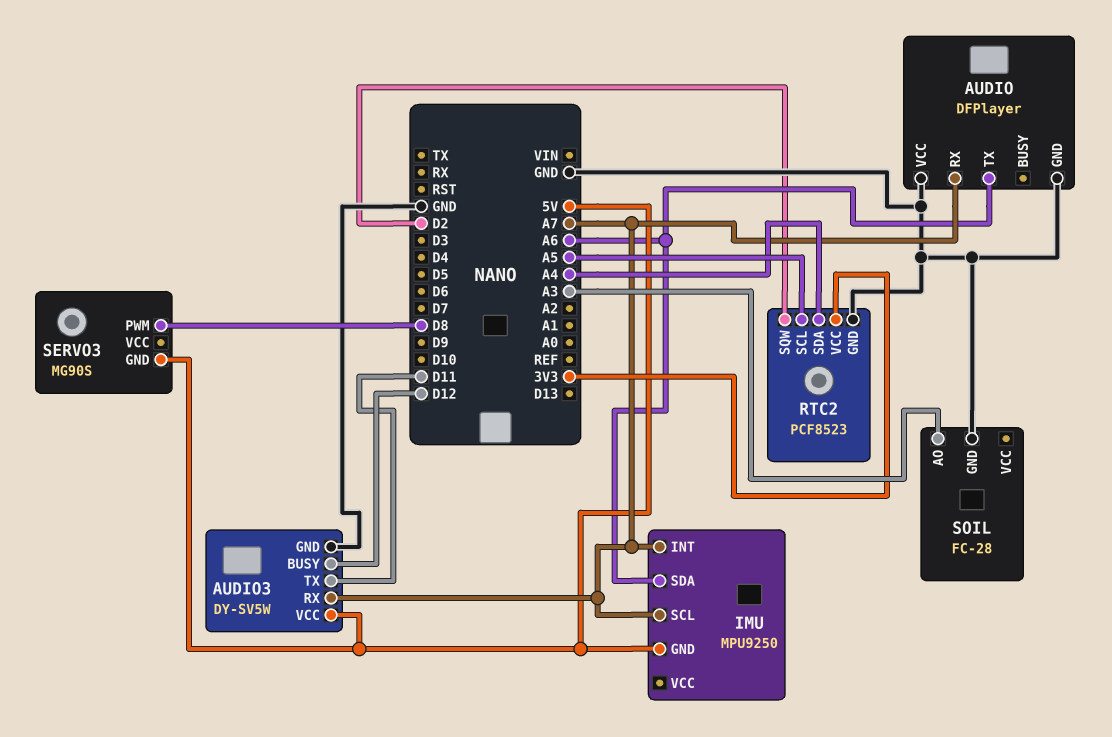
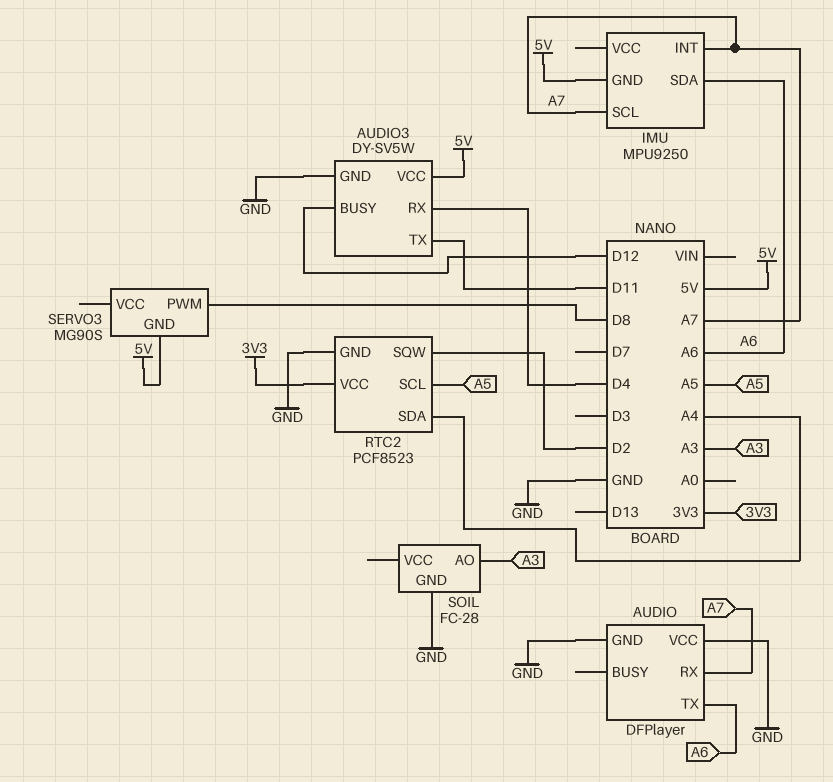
AUDIO3 pin RX: A7 -> D4

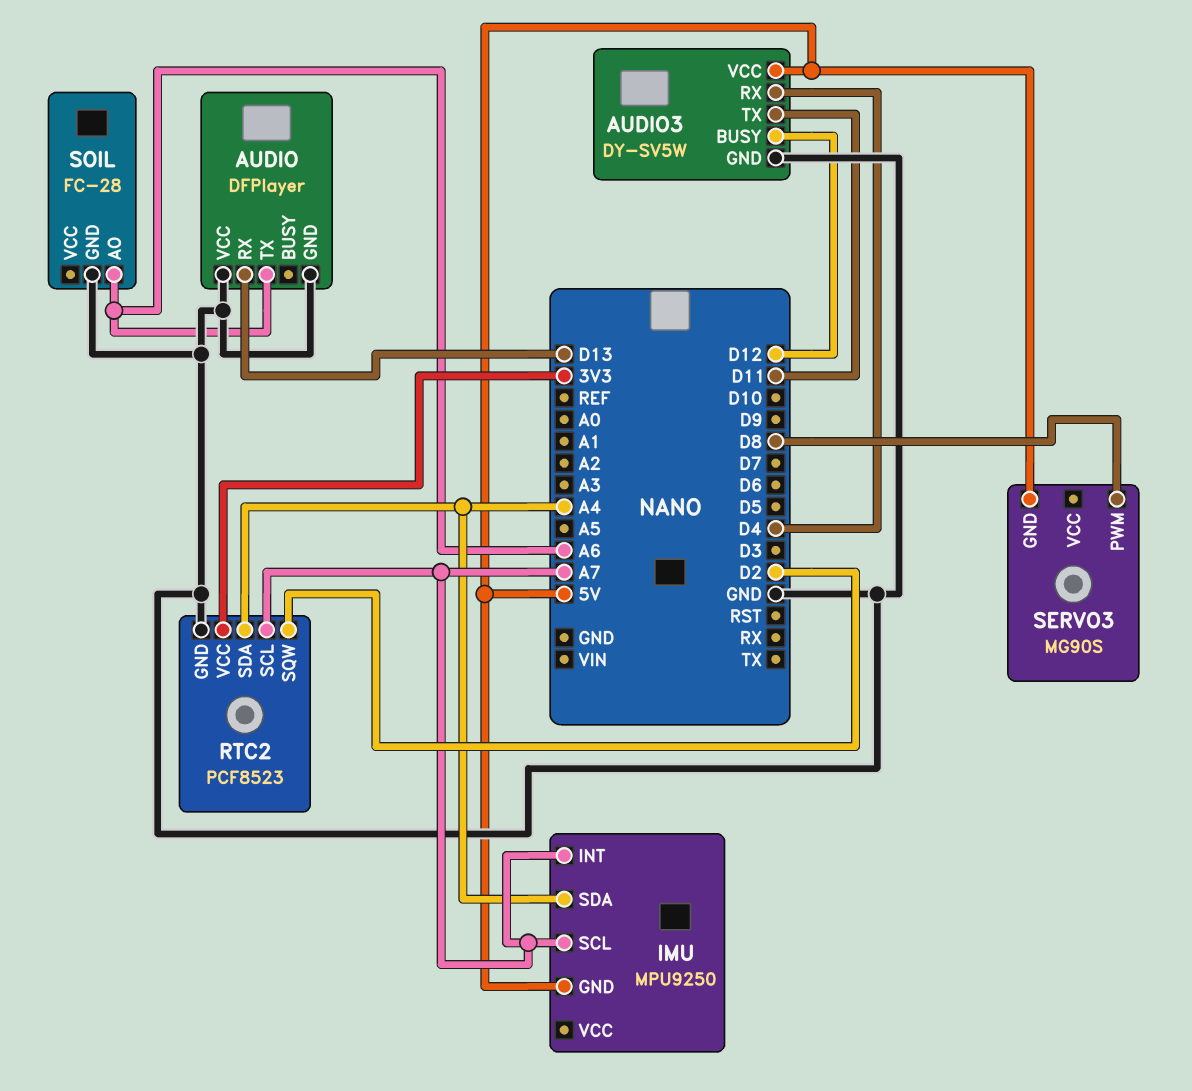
AUDIO pin RX: A7 -> D13
IMU pin SDA: A6 -> A4
RTC2 pin SCL: A5 -> A7
SOIL pin AO: A3 -> A6

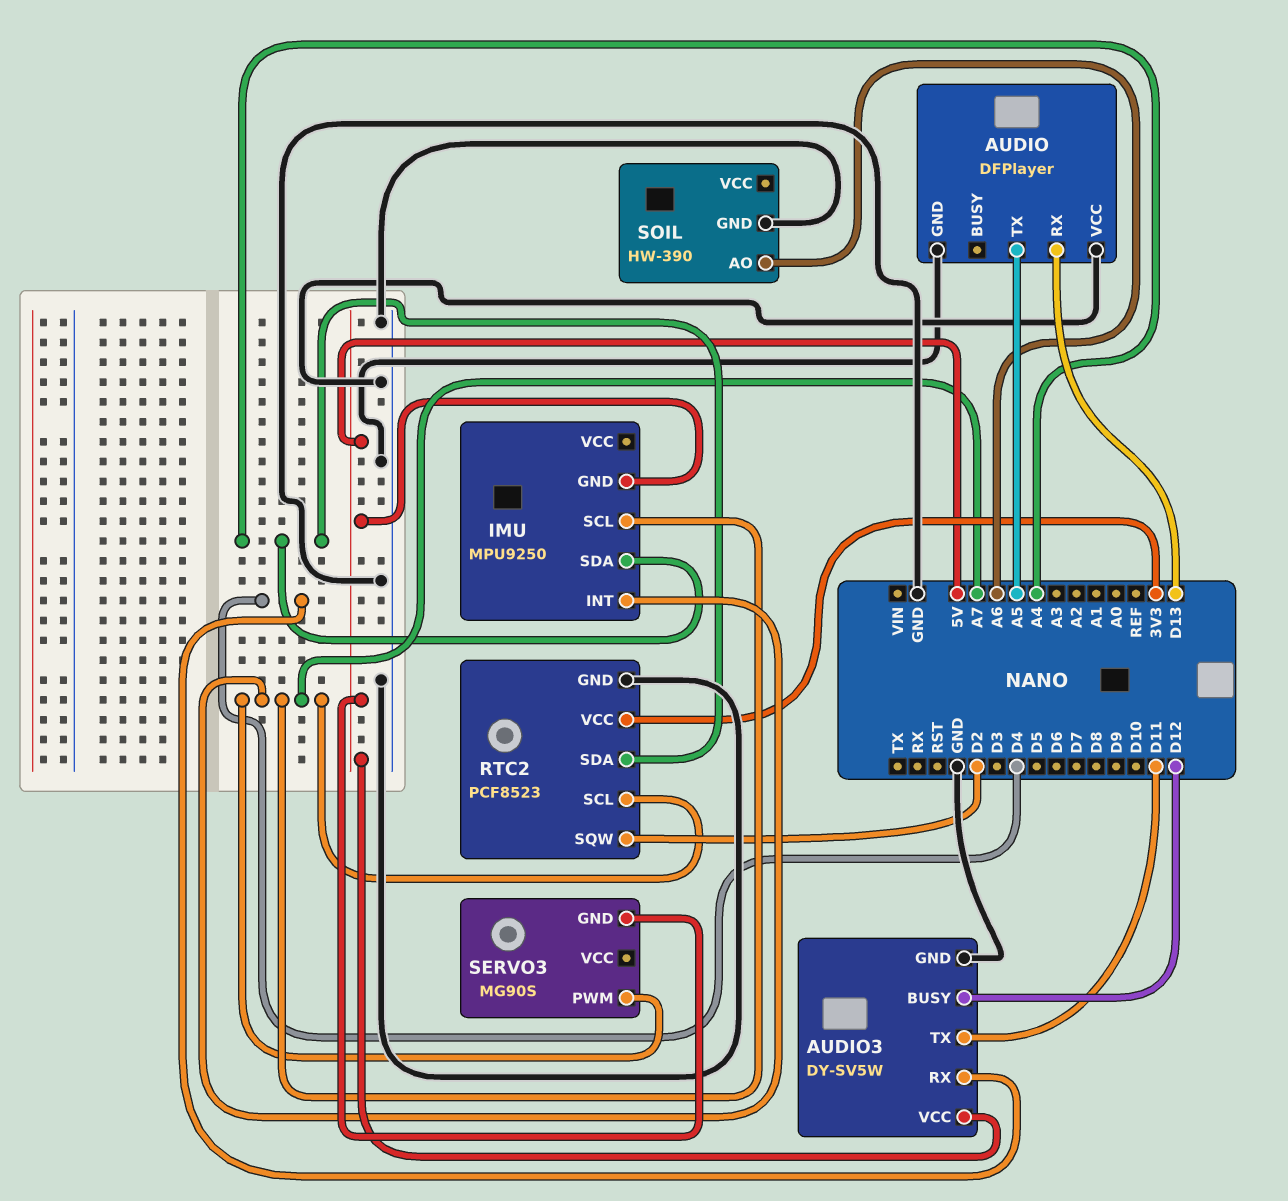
AUDIO pin TX: A6 -> A5
SERVO3 pin PWM: D8 -> A7
SOIL: FC-28 -> HW-390

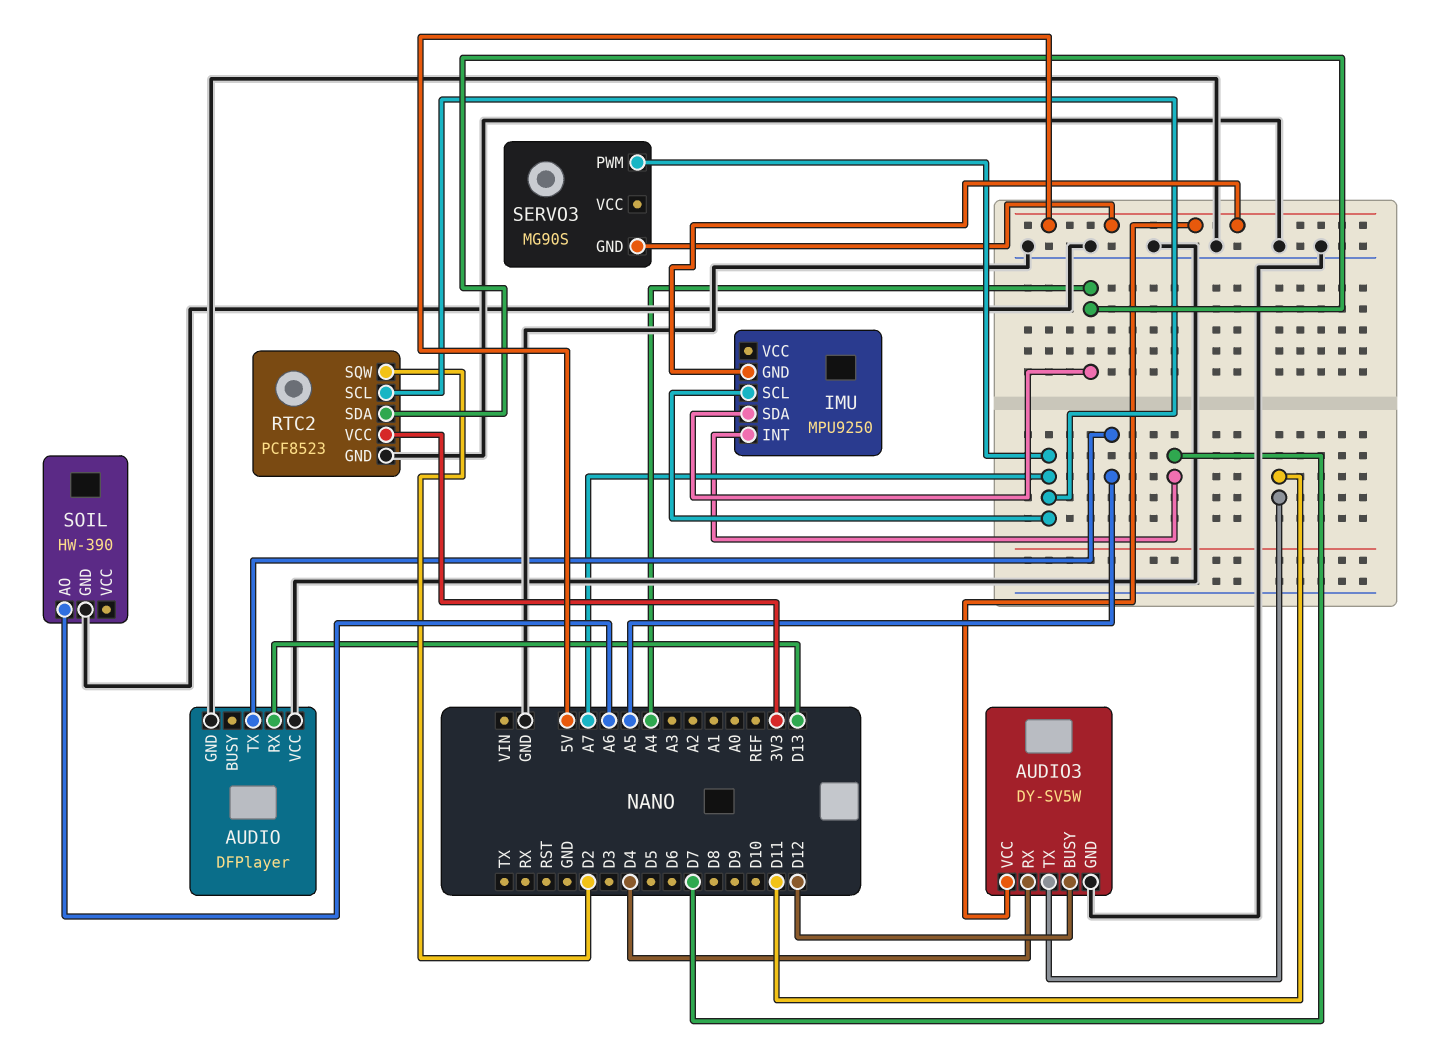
IMU pin INT: A7 -> D7

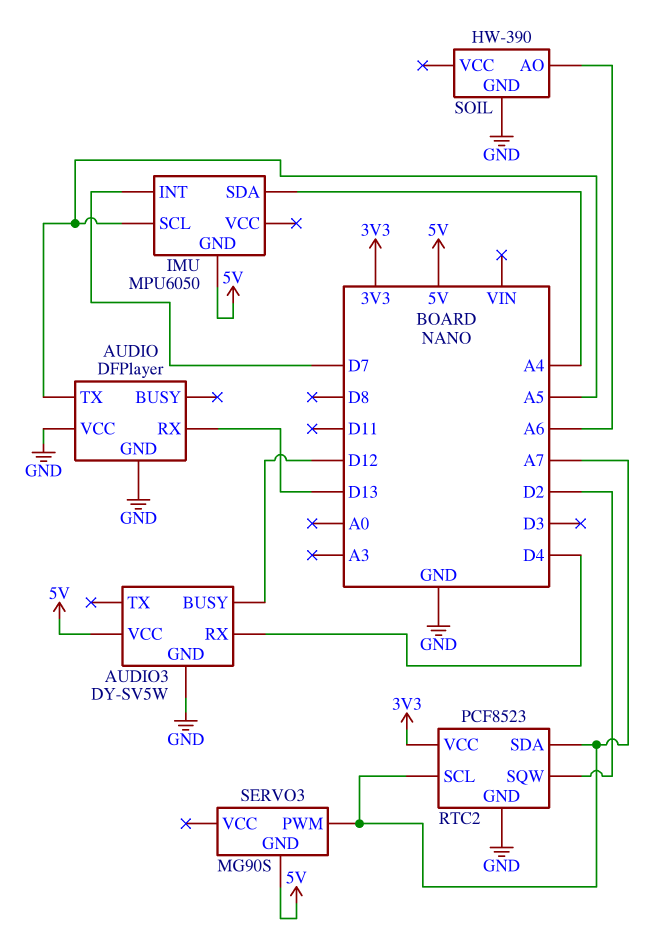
AUDIO3 pin TX: D11 -> none
IMU: MPU9250 -> MPU6050
IMU pin SCL: A7 -> A5
RTC2 pin SDA: A4 -> A7

